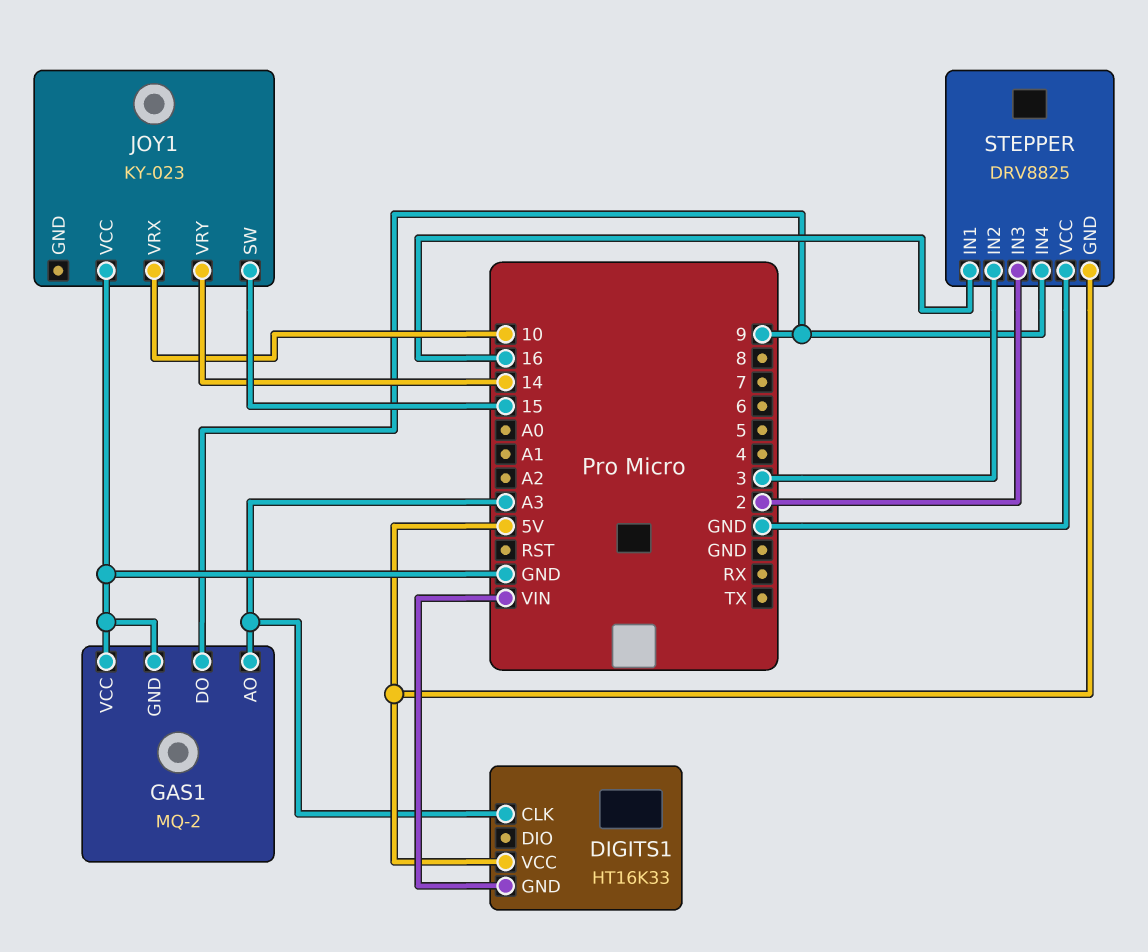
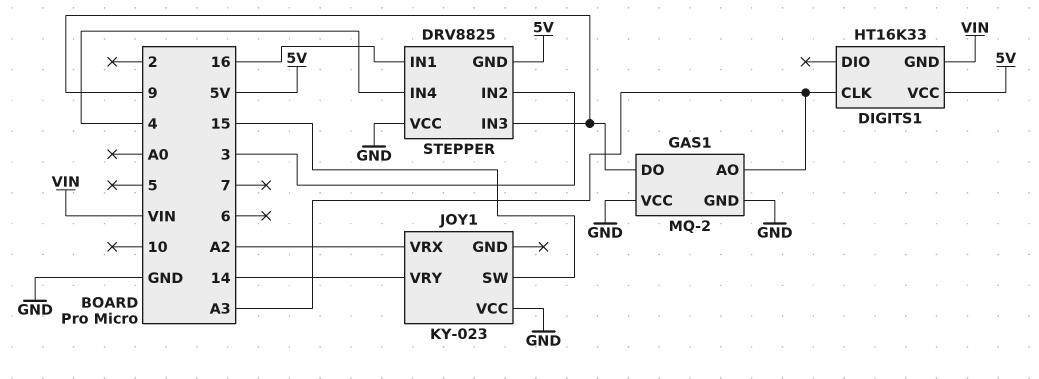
JOY1 pin VRX: 10 -> A2
STEPPER pin IN3: 2 -> 9
STEPPER pin IN4: 9 -> 4

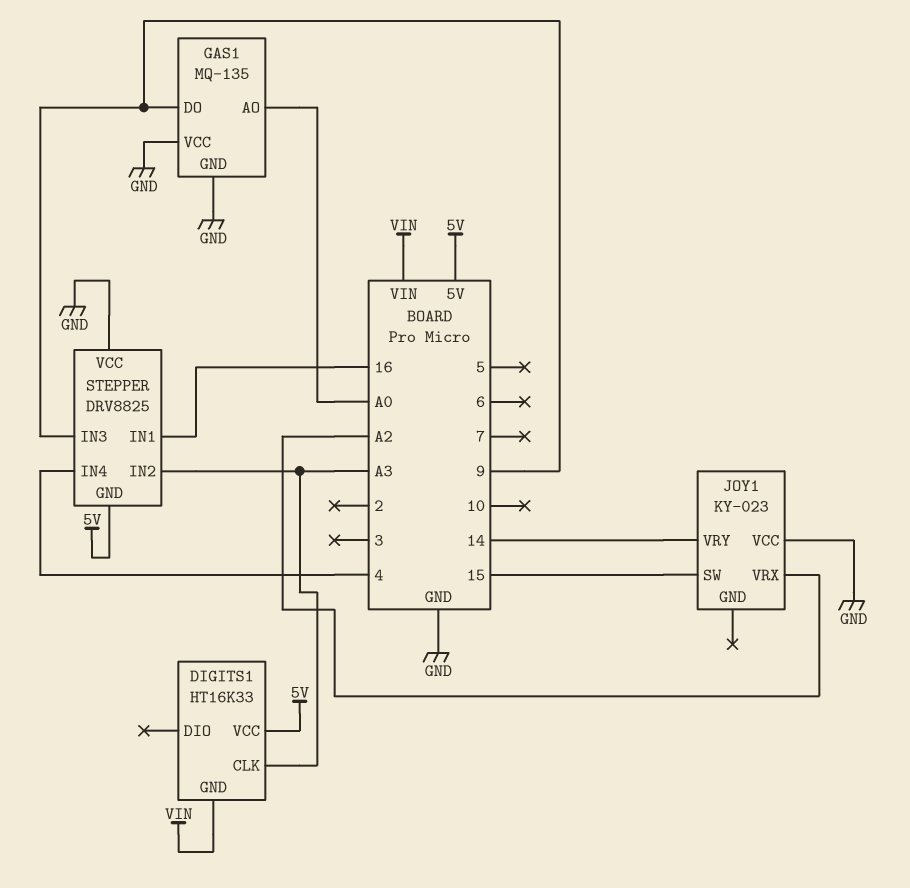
GAS1: MQ-2 -> MQ-135
GAS1 pin AO: A3 -> A0
STEPPER pin IN2: 3 -> A3

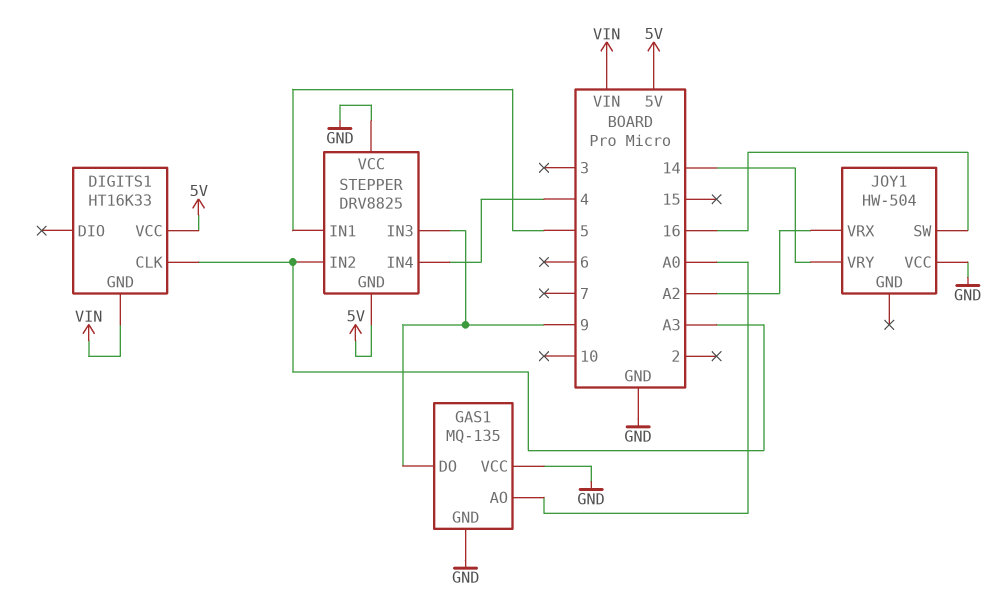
JOY1: KY-023 -> HW-504
JOY1 pin SW: 15 -> 16
STEPPER pin IN1: 16 -> 5

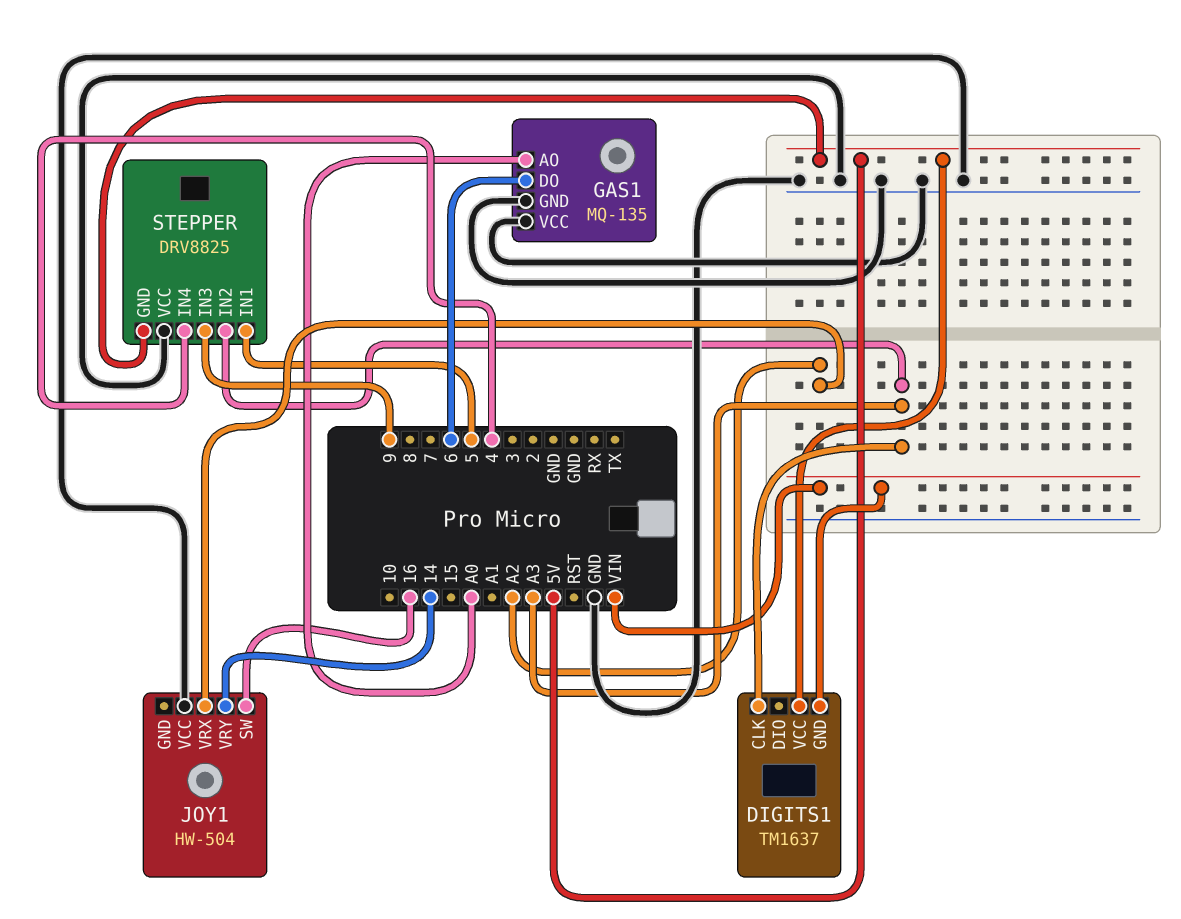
DIGITS1: HT16K33 -> TM1637
GAS1 pin DO: 9 -> 6

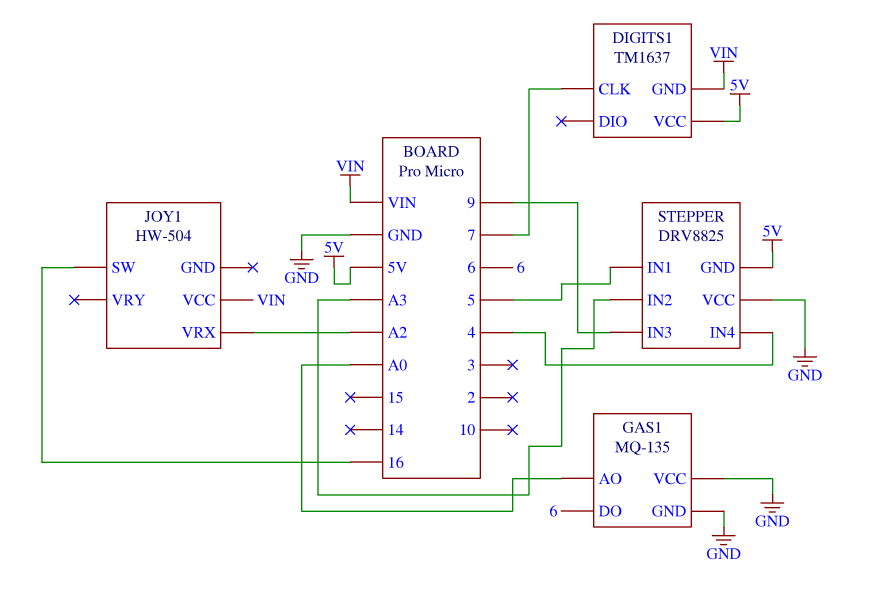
DIGITS1 pin CLK: A3 -> 7
JOY1 pin VCC: GND -> VIN
JOY1 pin VRY: 14 -> none

